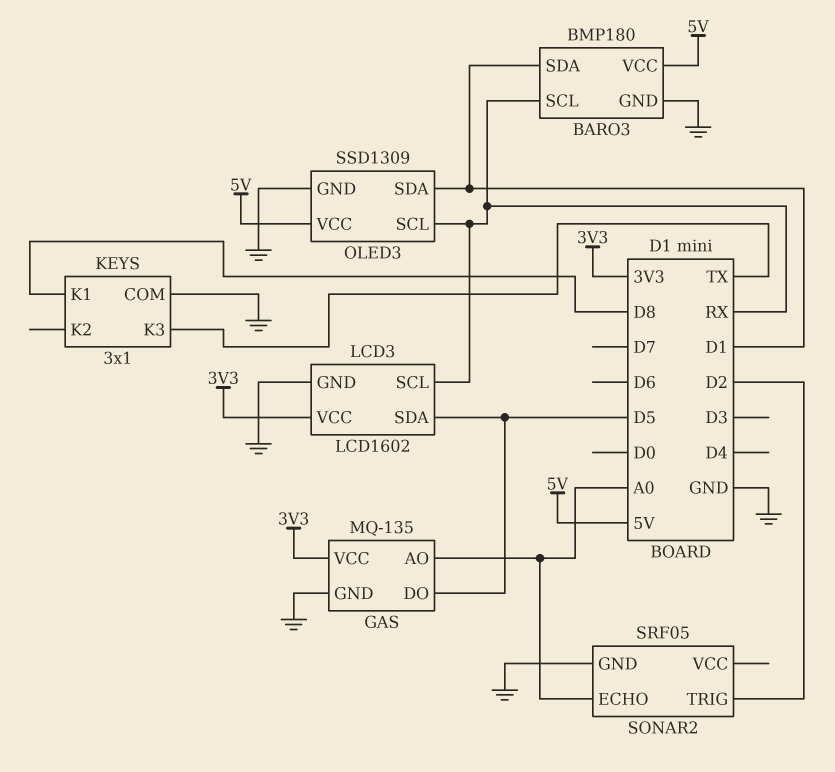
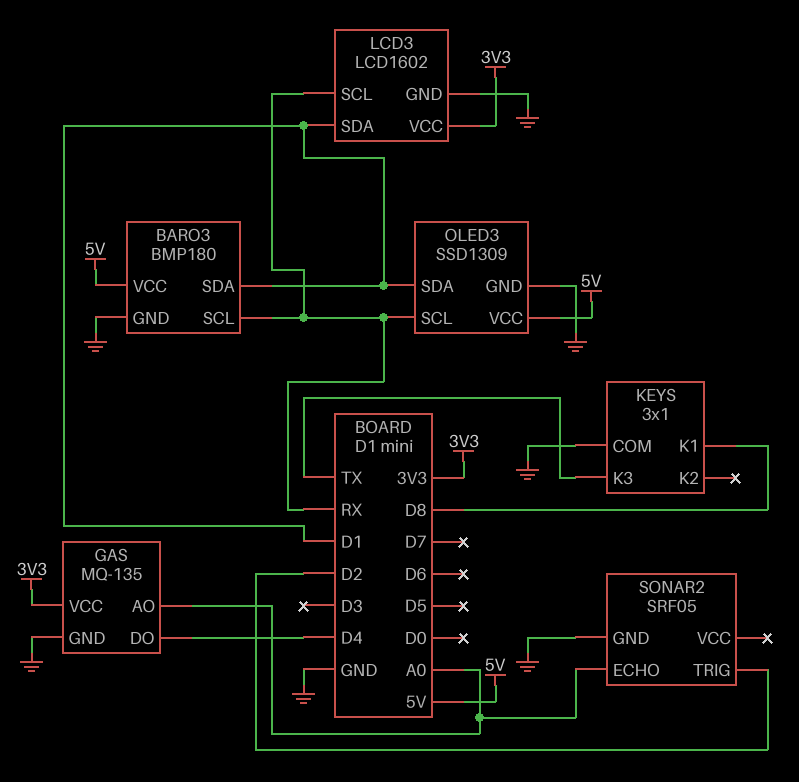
GAS pin DO: D5 -> D4
LCD3 pin SDA: D5 -> D1

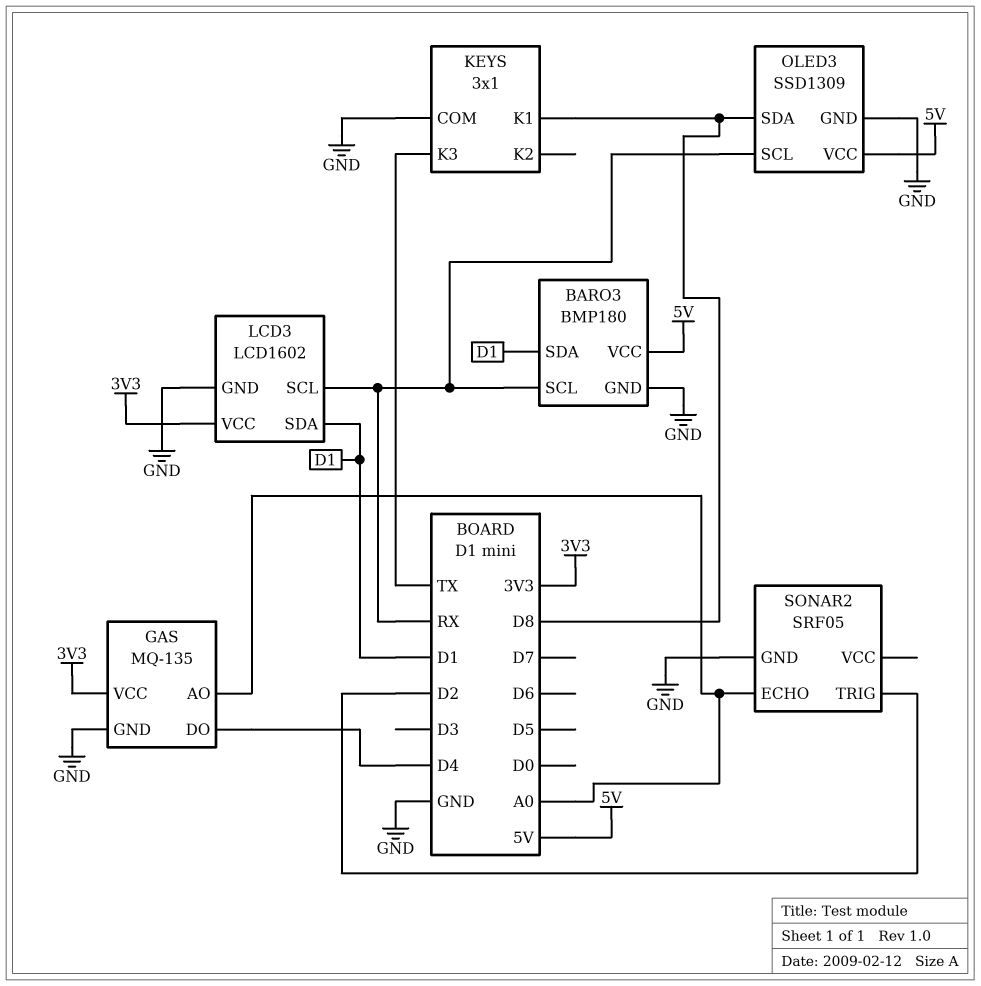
OLED3 pin SDA: D1 -> D8

